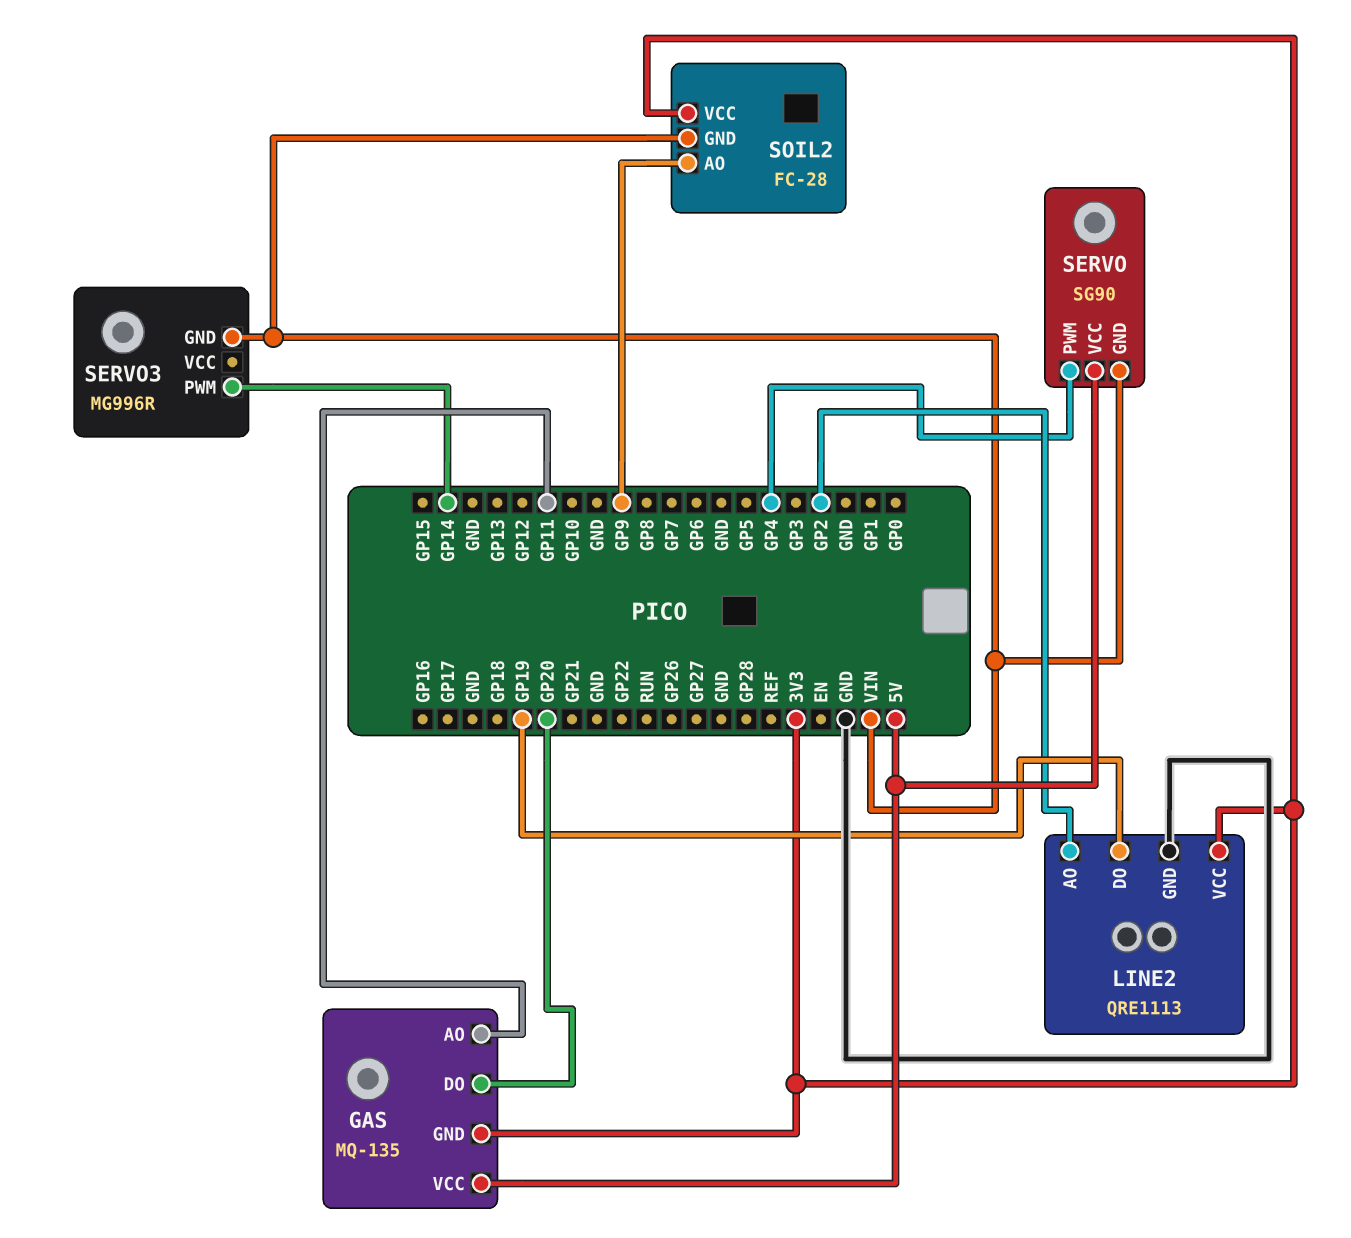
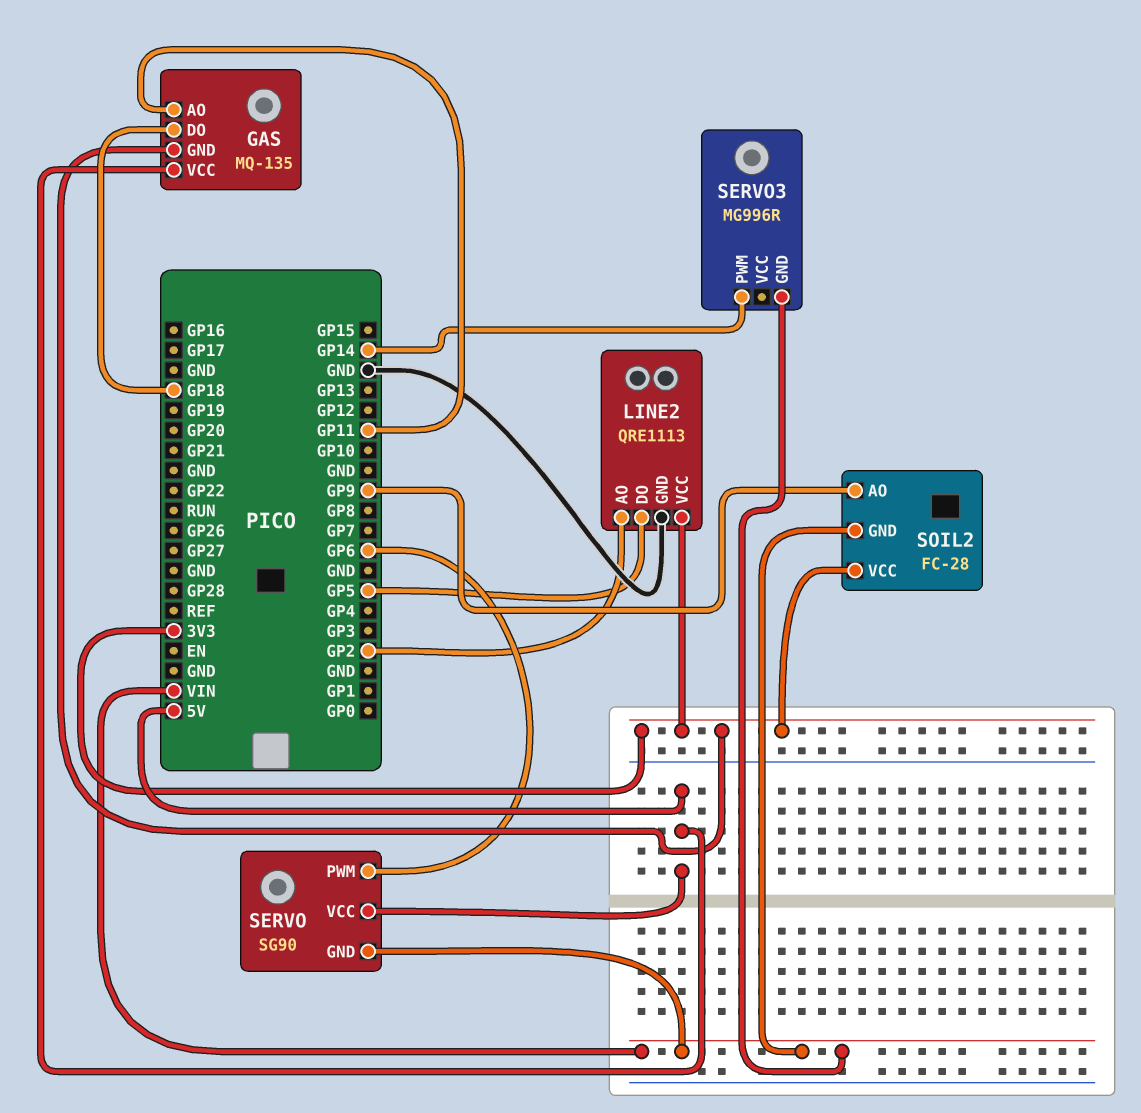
GAS pin DO: GP20 -> GP18
LINE2 pin DO: GP19 -> GP5
SERVO pin PWM: GP4 -> GP6

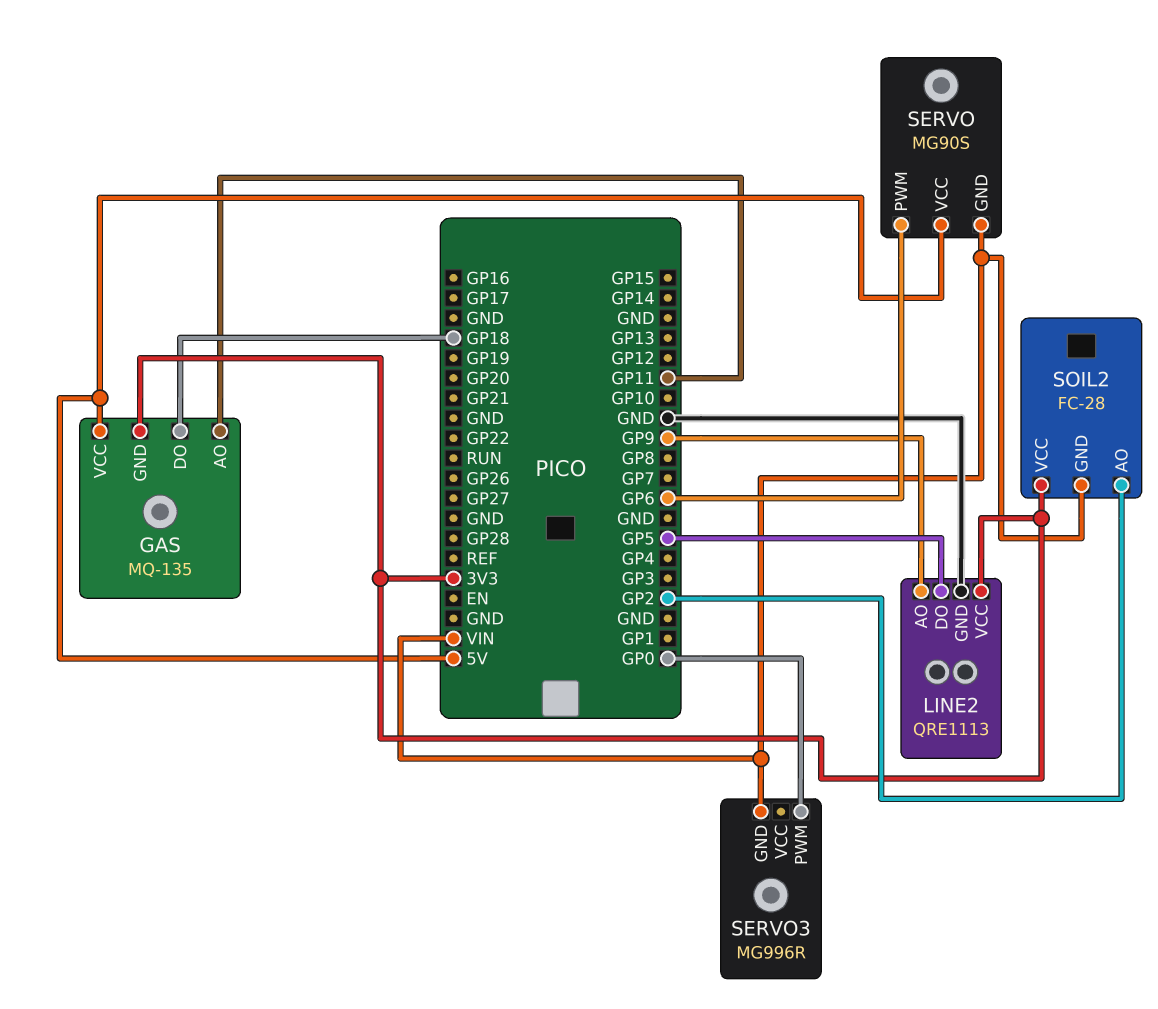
LINE2 pin AO: GP2 -> GP9
SERVO: SG90 -> MG90S
SERVO3 pin PWM: GP14 -> GP0
SOIL2 pin AO: GP9 -> GP2

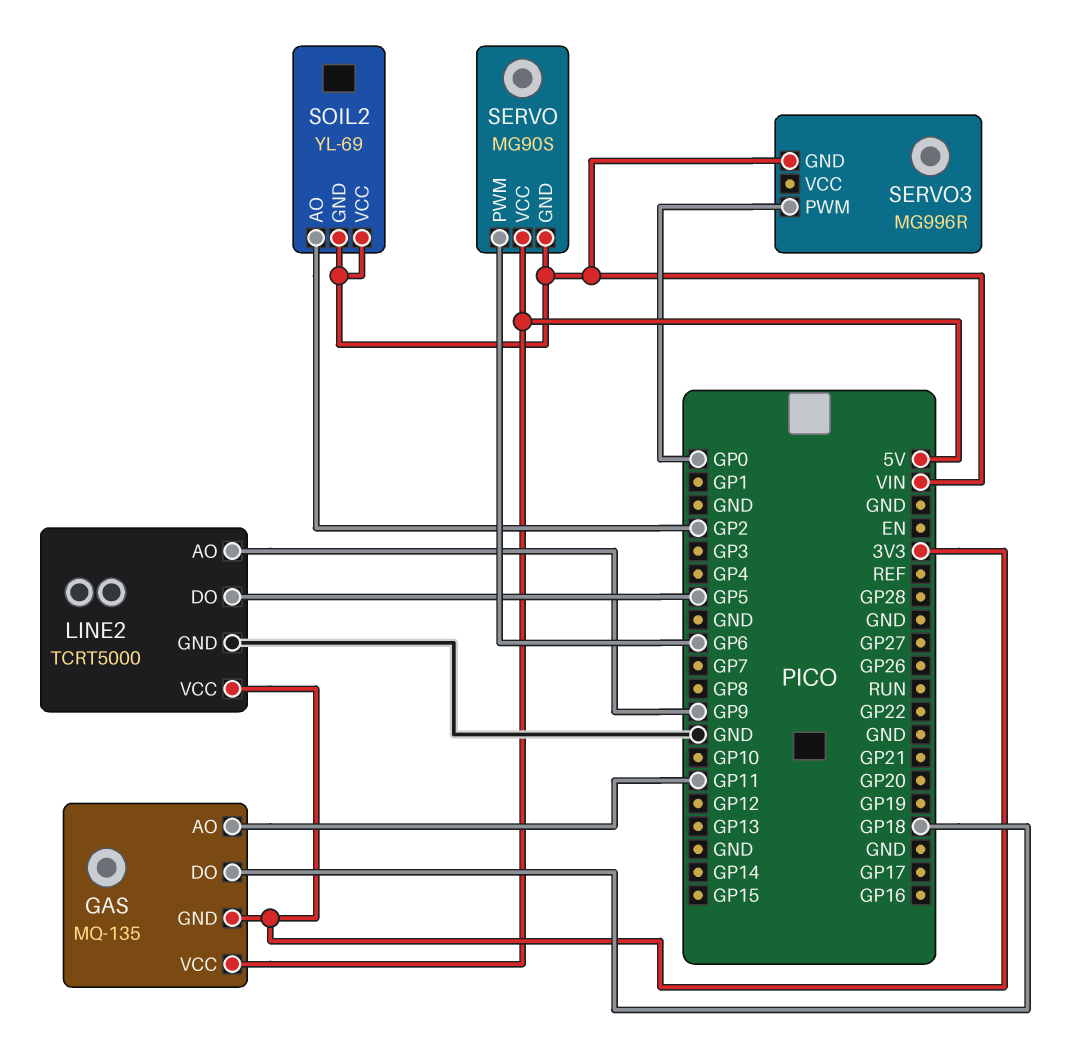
LINE2: QRE1113 -> TCRT5000
SOIL2: FC-28 -> YL-69
SOIL2 pin VCC: 3V3 -> VIN

